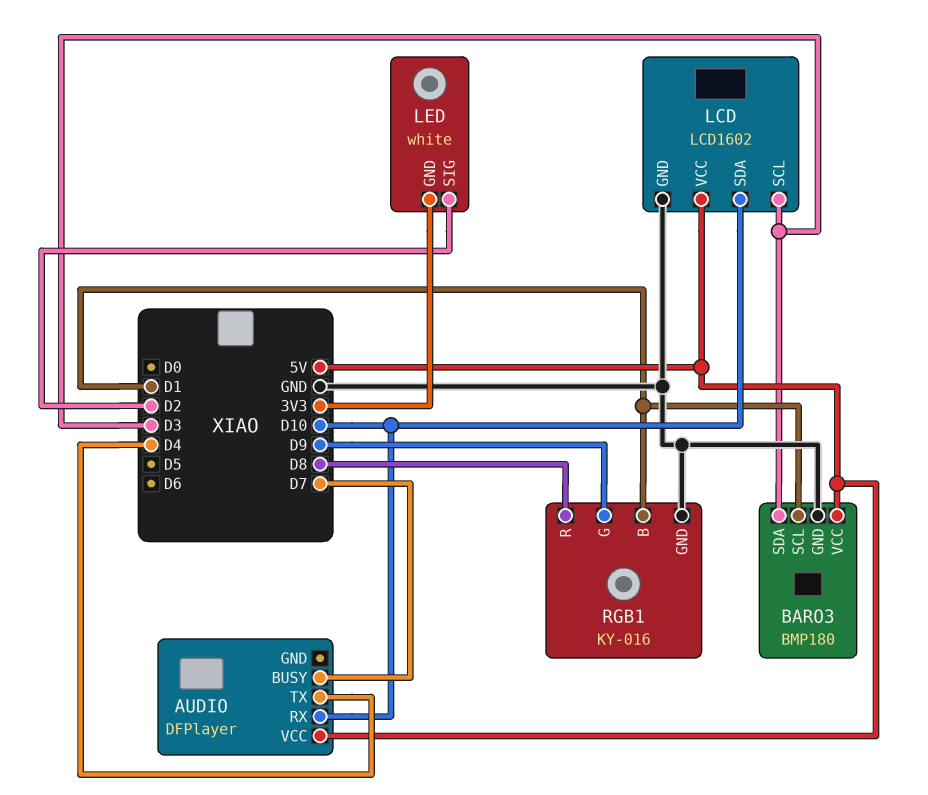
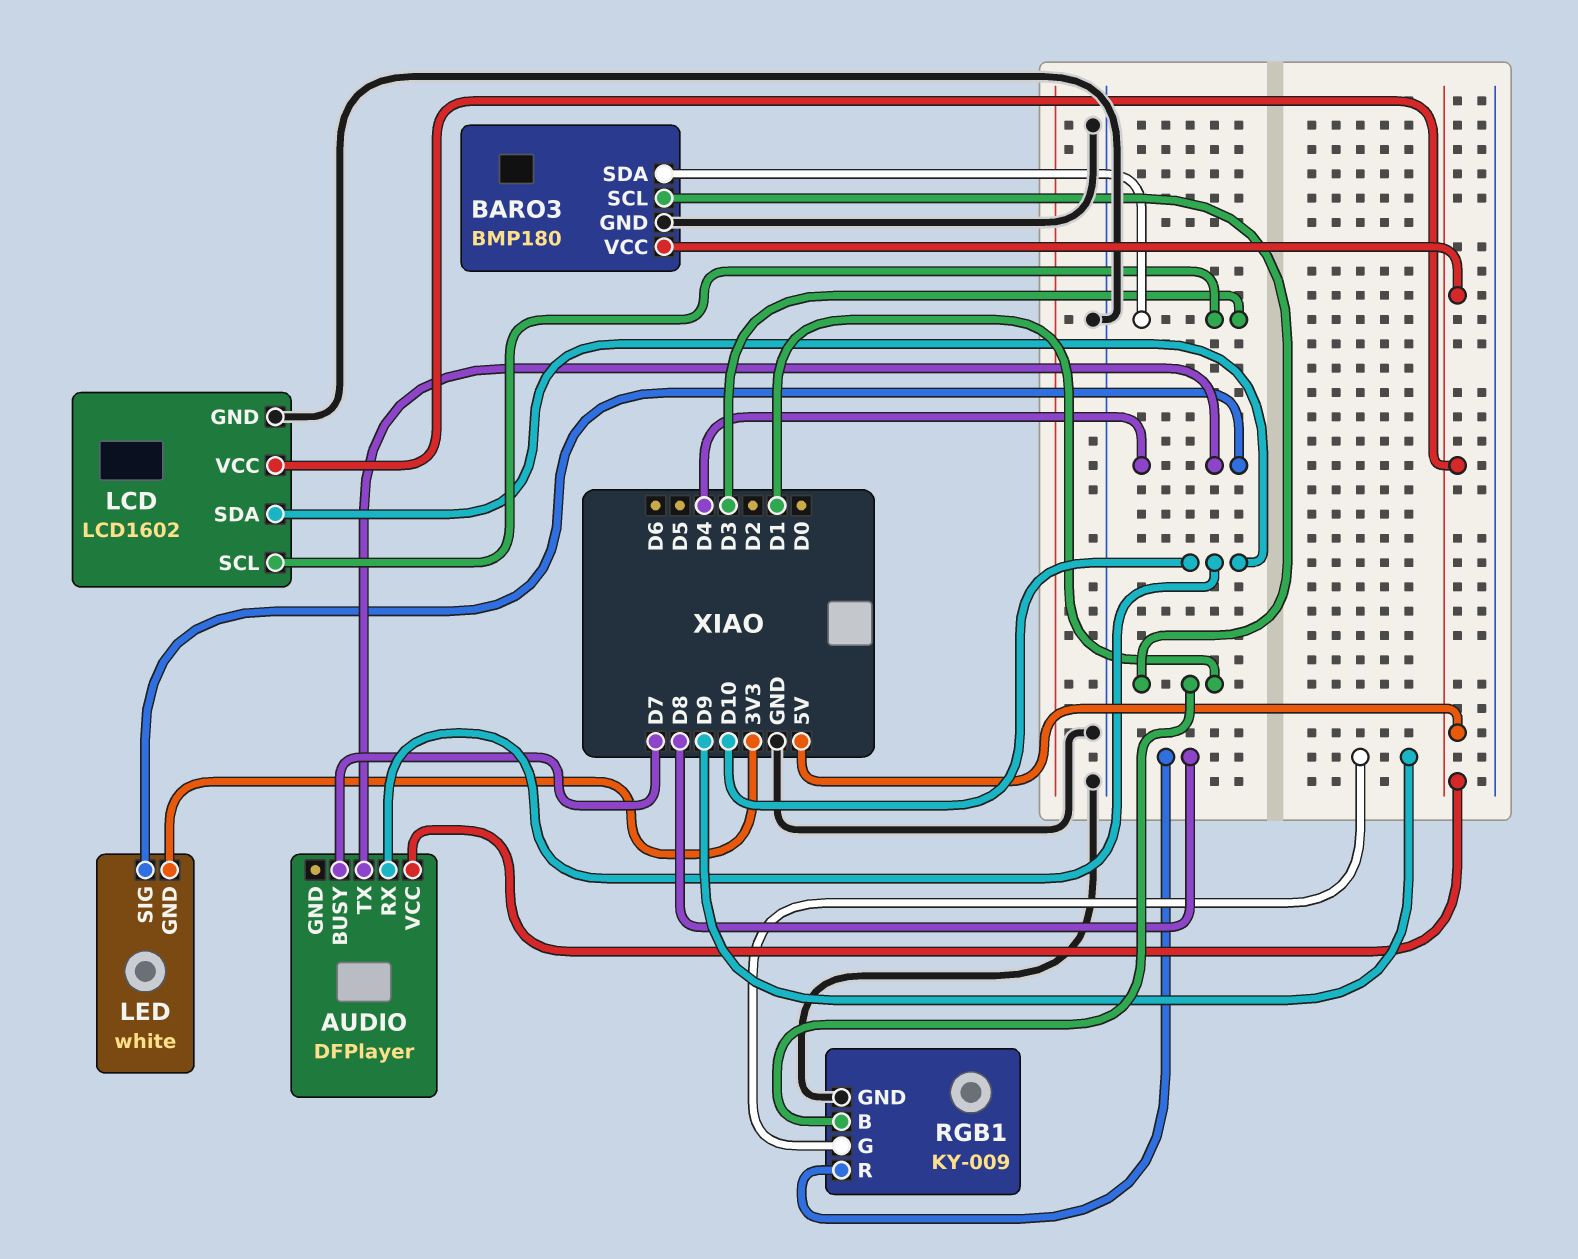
LED pin SIG: D2 -> D4
RGB1: KY-016 -> KY-009

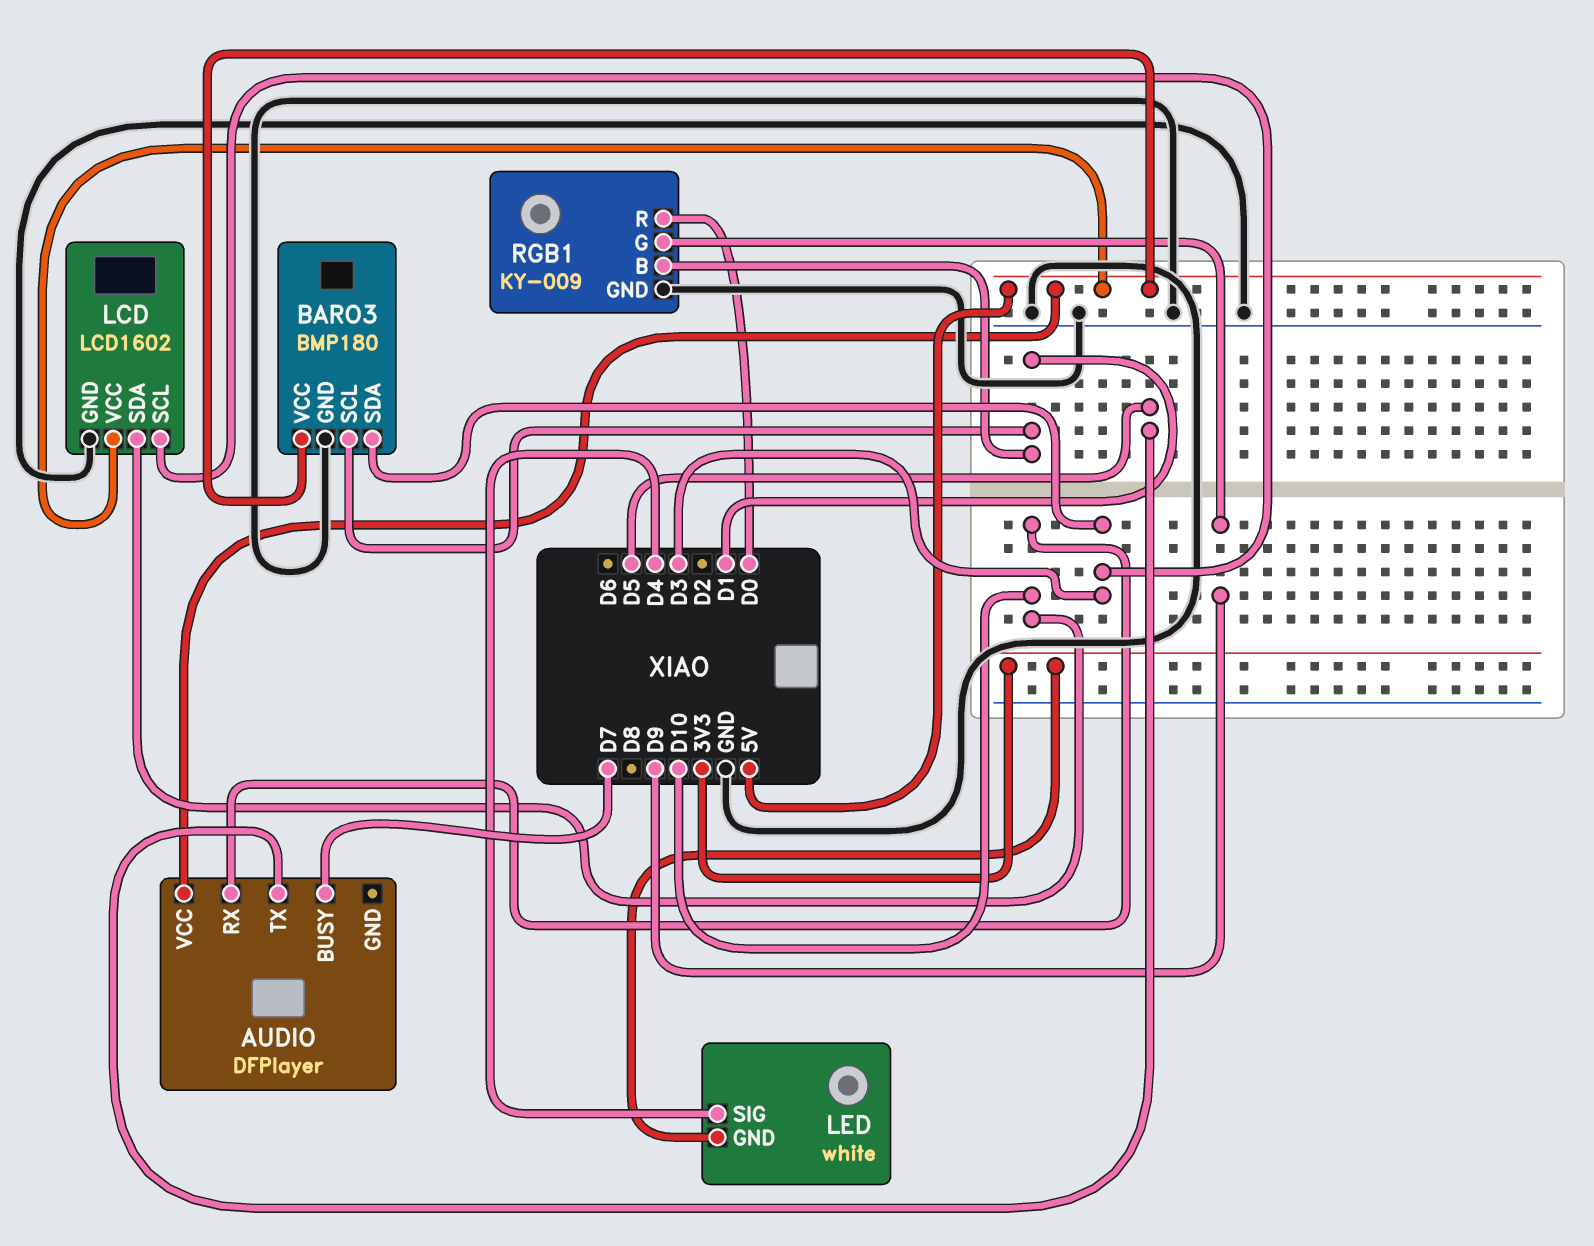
AUDIO pin TX: D4 -> D5
RGB1 pin R: D8 -> D0

